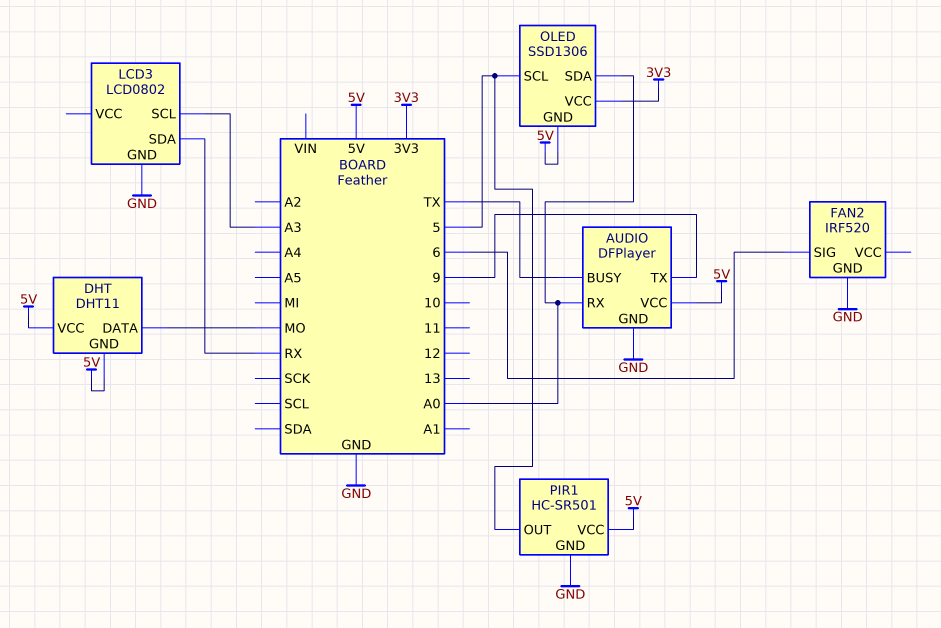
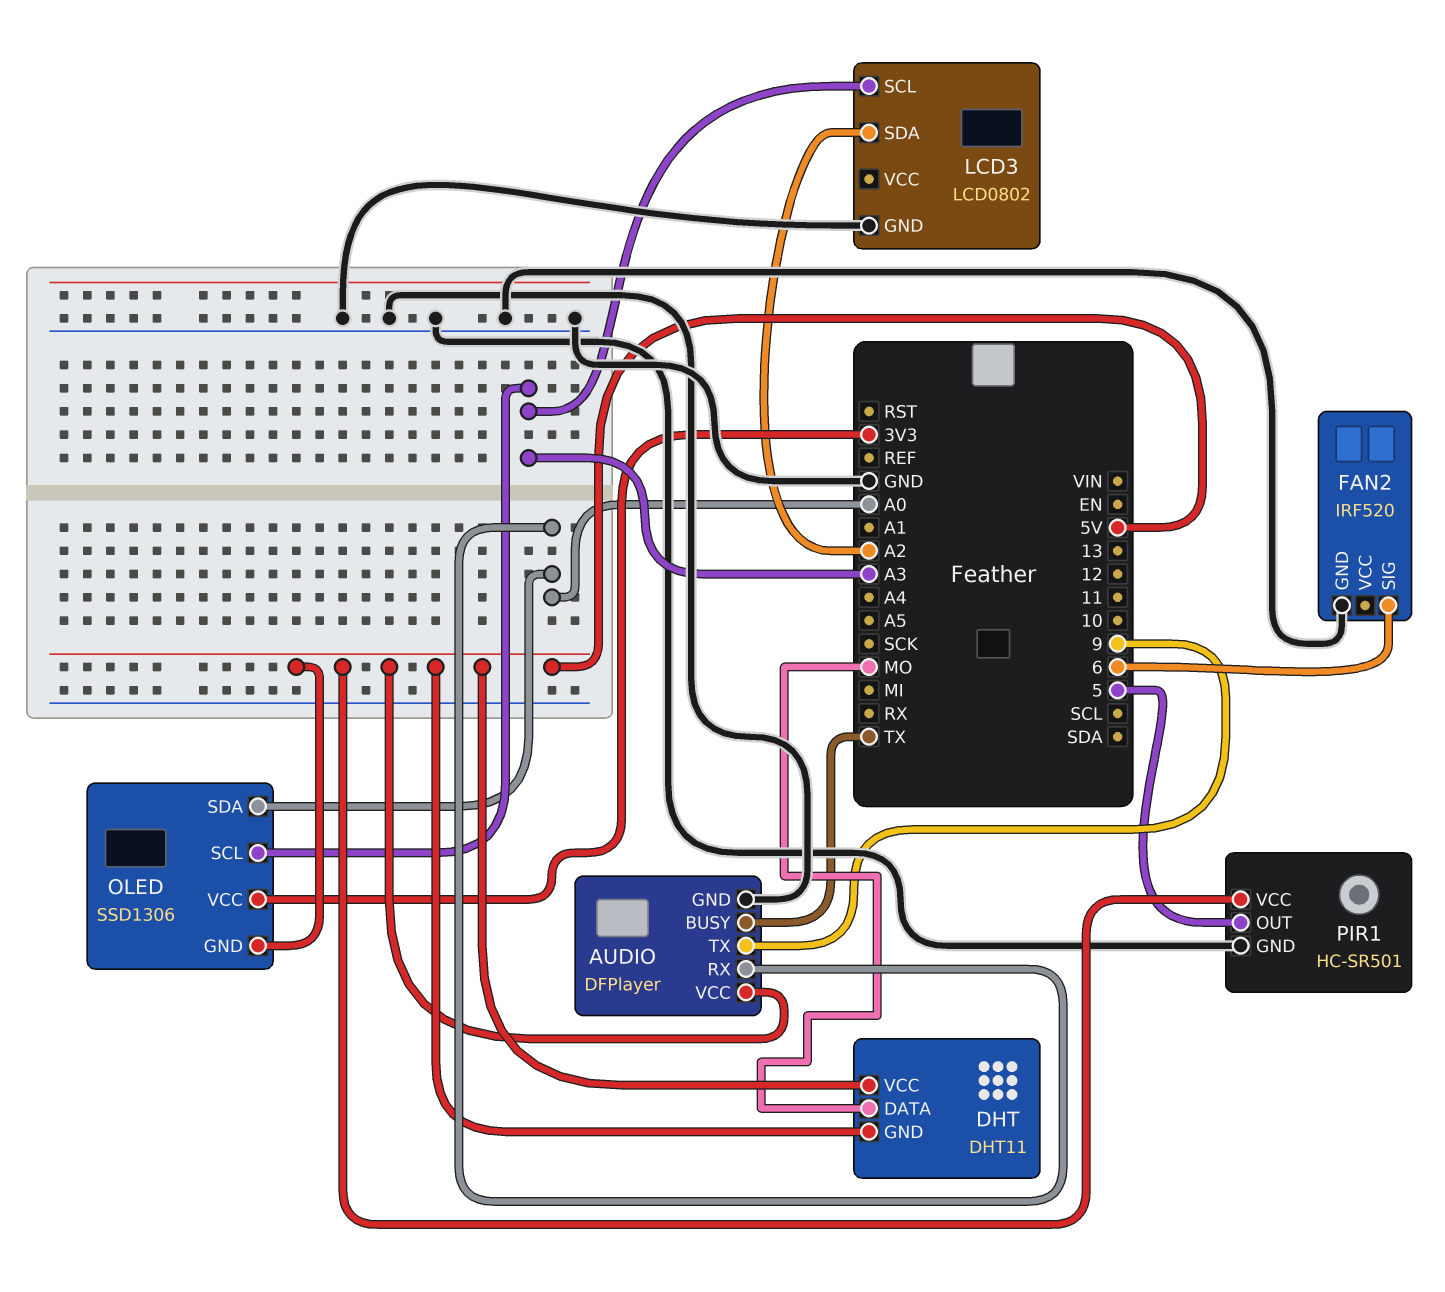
LCD3 pin SDA: RX -> A2
OLED pin SCL: 5 -> A3

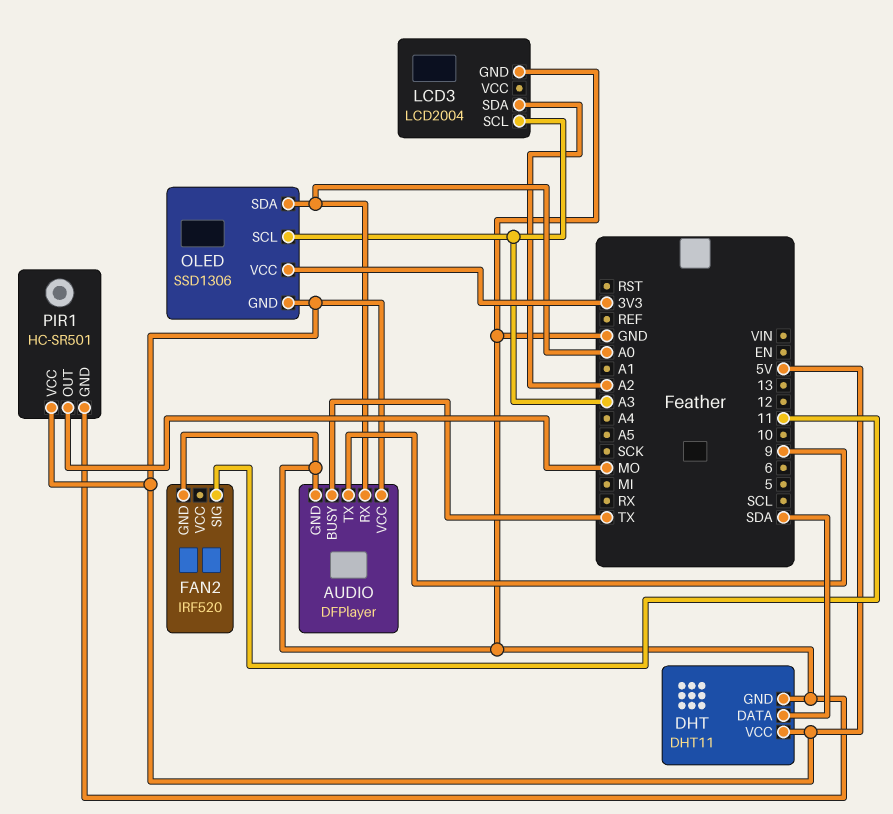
DHT pin DATA: MO -> SDA
DHT pin GND: 5V -> GND
FAN2 pin SIG: 6 -> 11
LCD3: LCD0802 -> LCD2004
PIR1 pin OUT: 5 -> MO

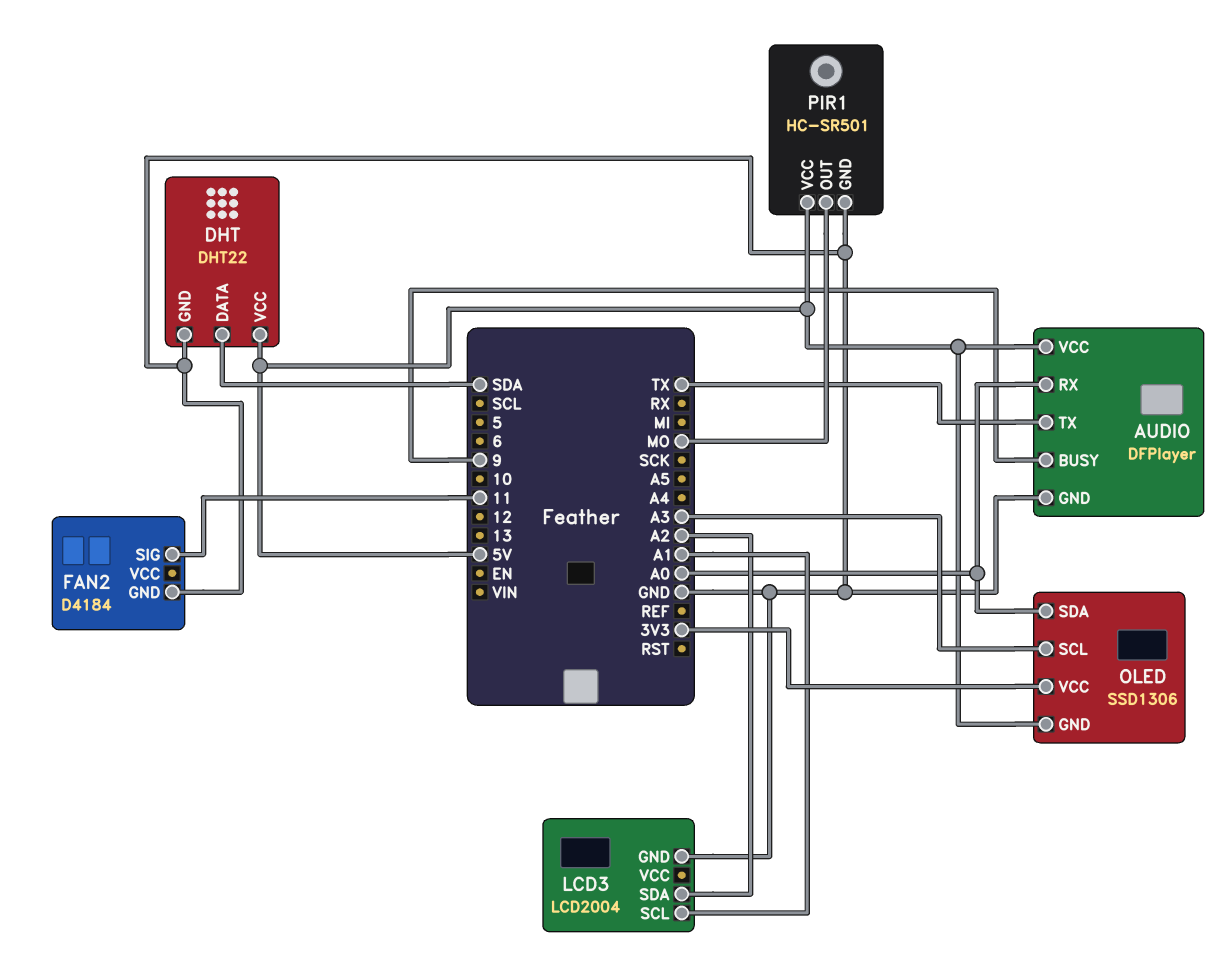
AUDIO pin BUSY: TX -> 9
AUDIO pin TX: 9 -> TX
DHT: DHT11 -> DHT22
FAN2: IRF520 -> D4184
LCD3 pin SCL: A3 -> A1

